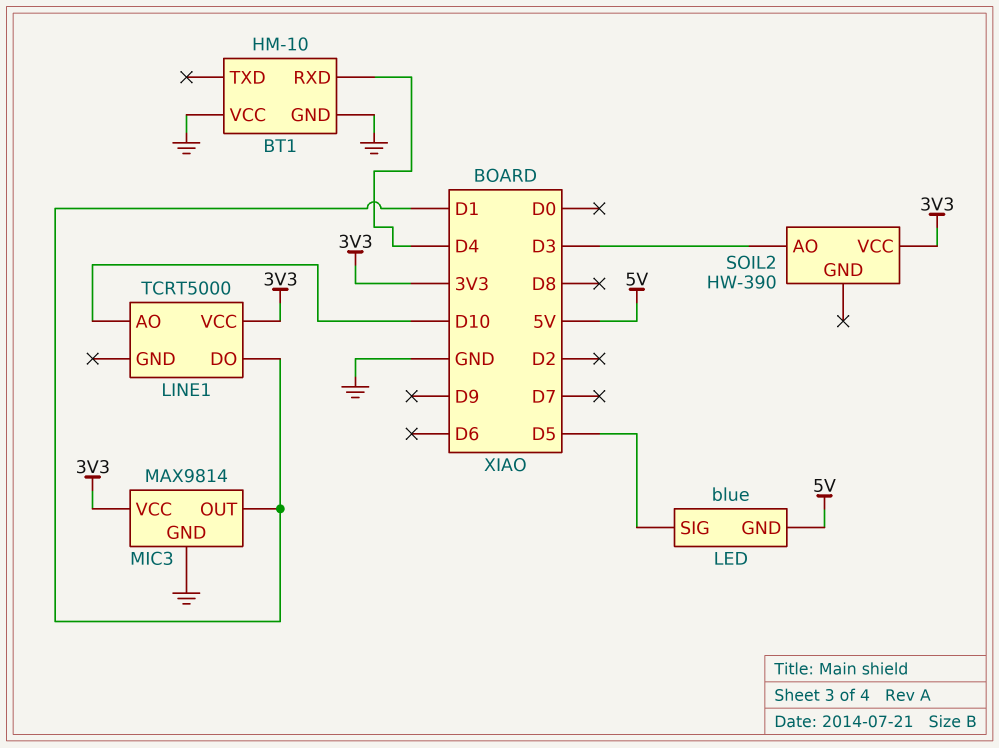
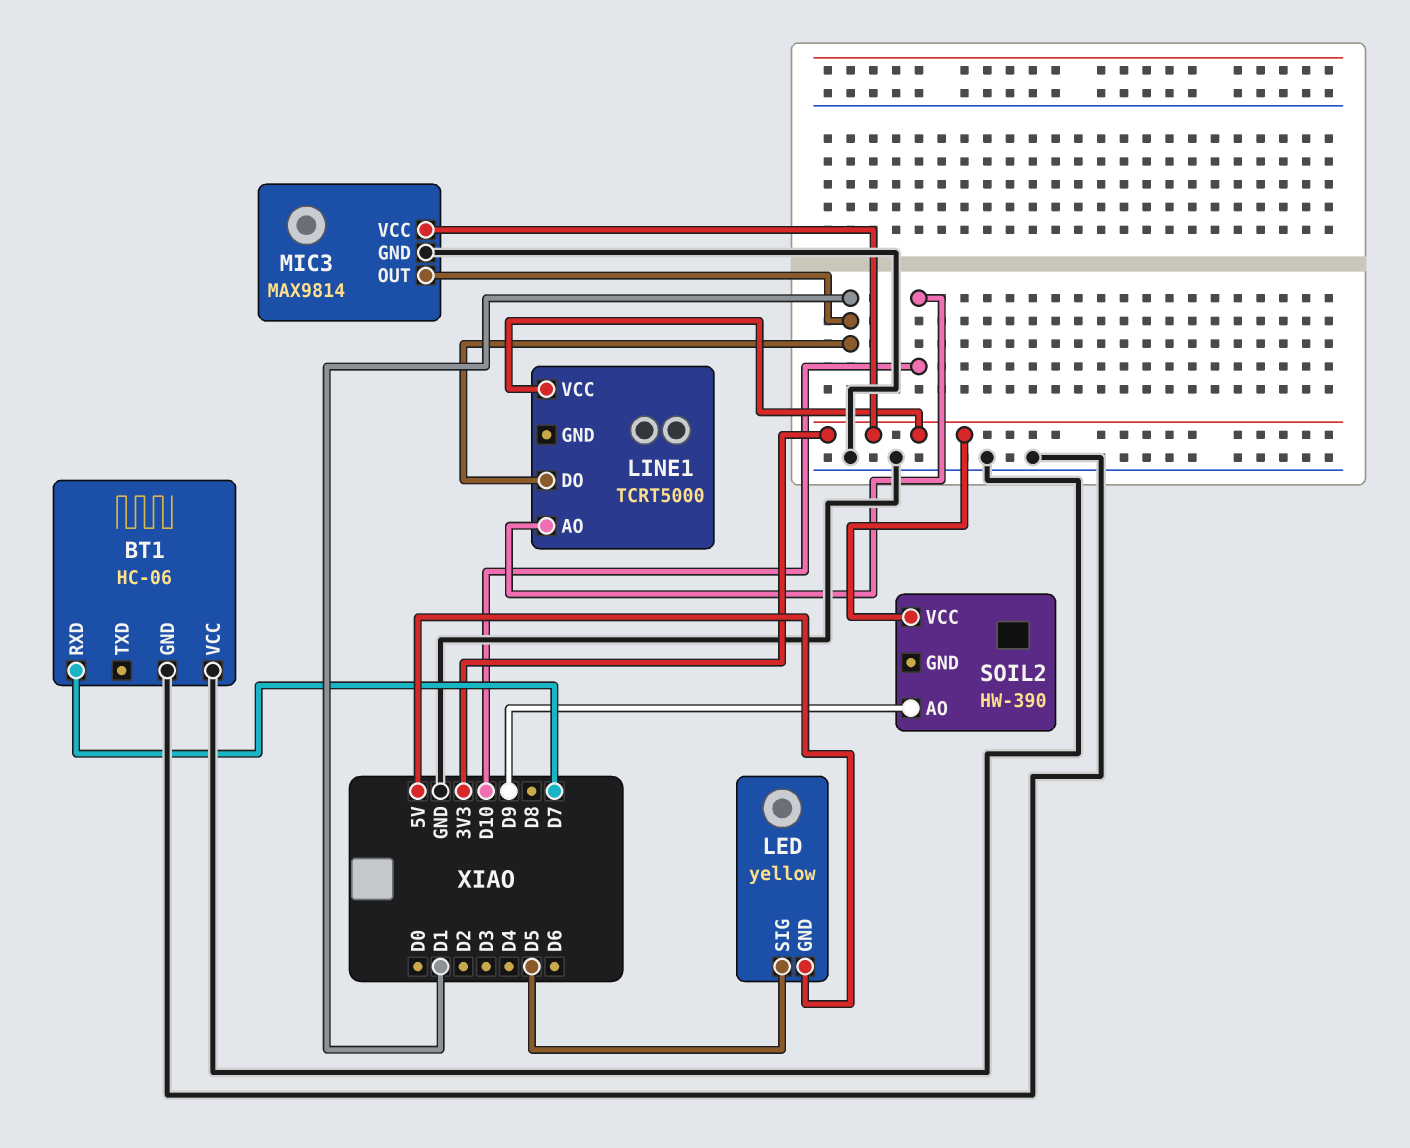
BT1: HM-10 -> HC-06
BT1 pin RXD: D4 -> D7
LED: blue -> yellow
SOIL2 pin AO: D3 -> D9

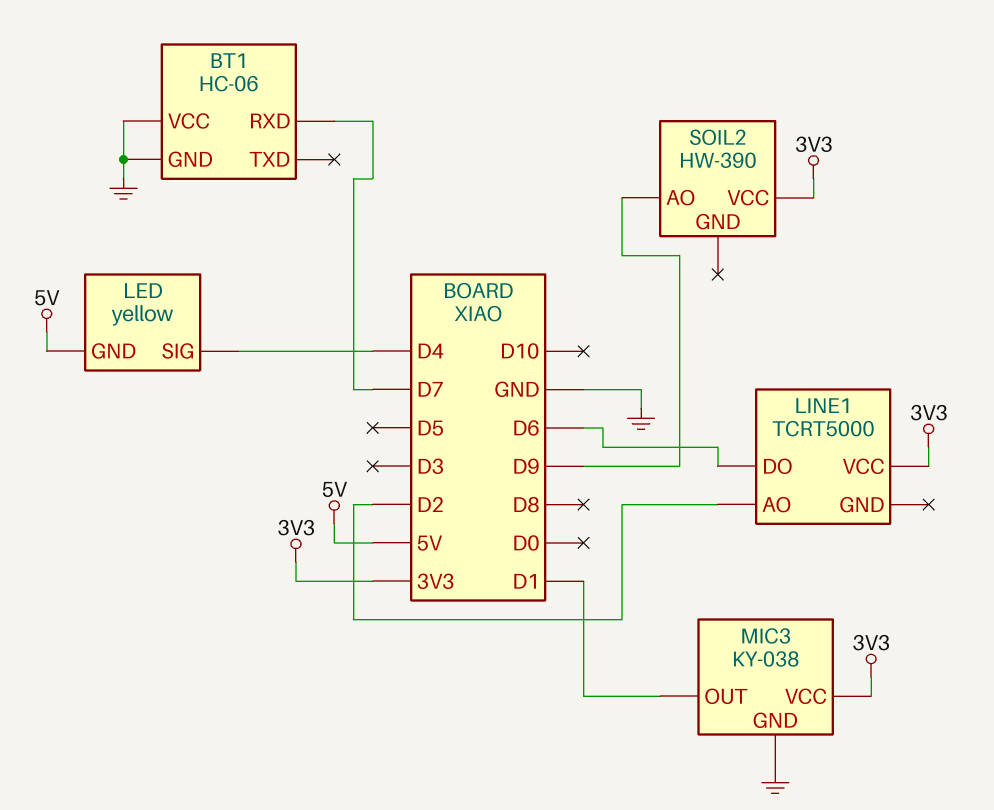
LED pin SIG: D5 -> D4
LINE1 pin AO: D10 -> D2
LINE1 pin DO: D1 -> D6
MIC3: MAX9814 -> KY-038

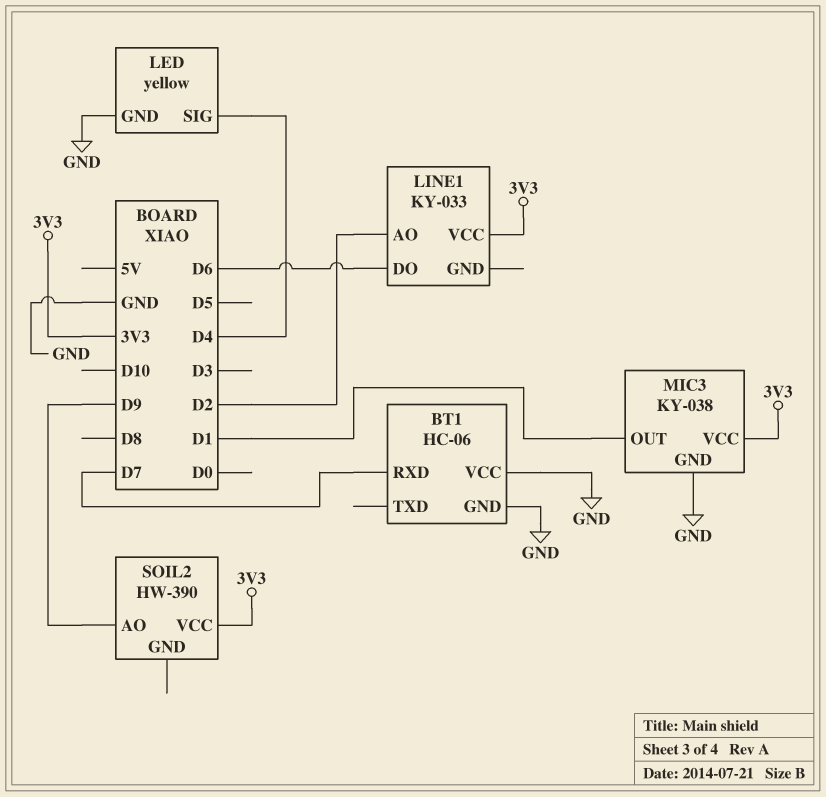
LED pin GND: 5V -> GND
LINE1: TCRT5000 -> KY-033

